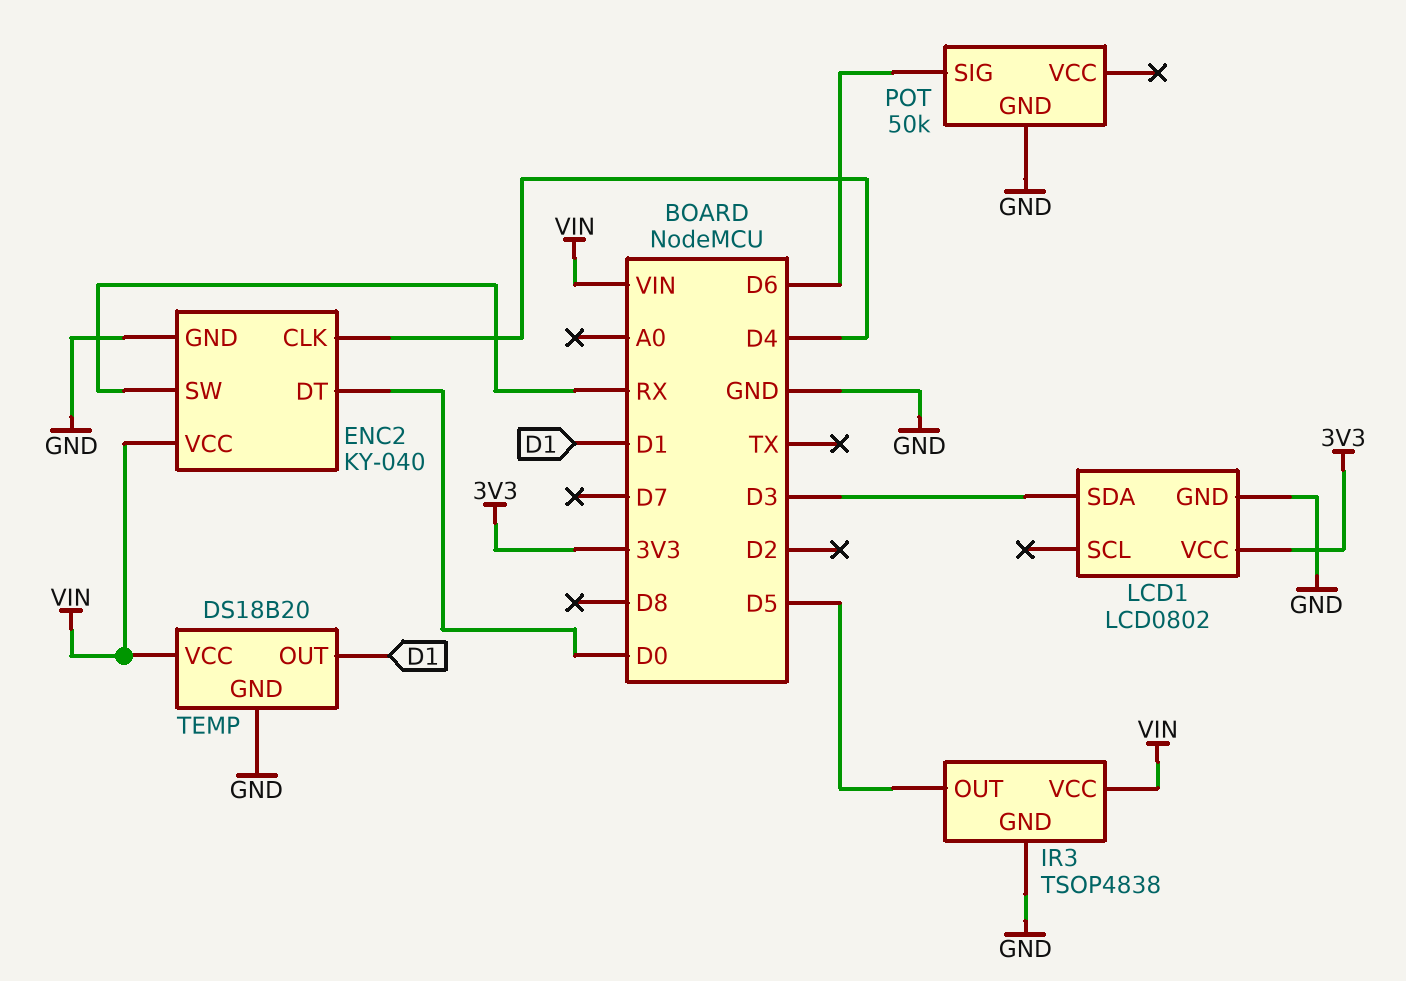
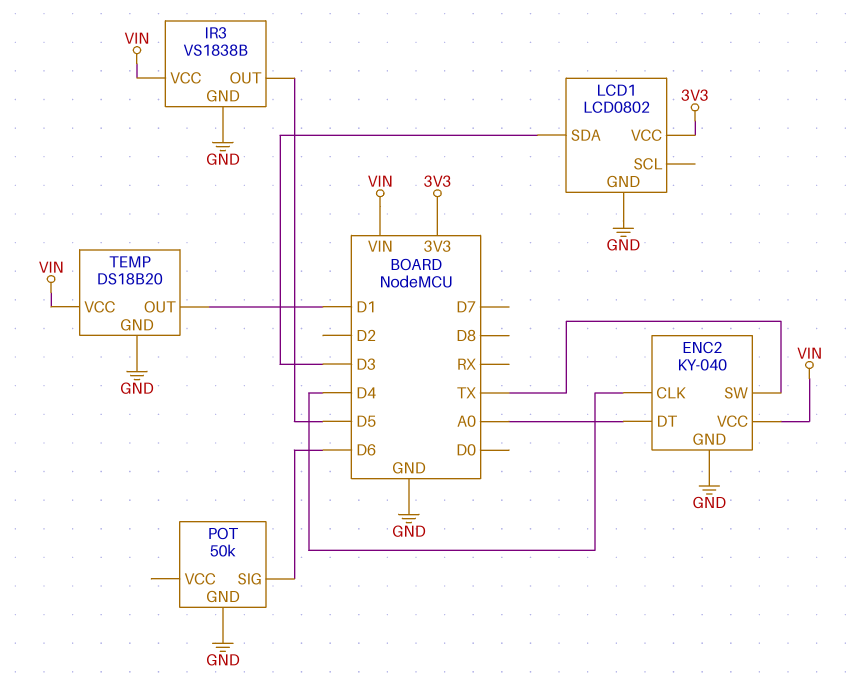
ENC2 pin DT: D0 -> A0
ENC2 pin SW: RX -> TX
IR3: TSOP4838 -> VS1838B

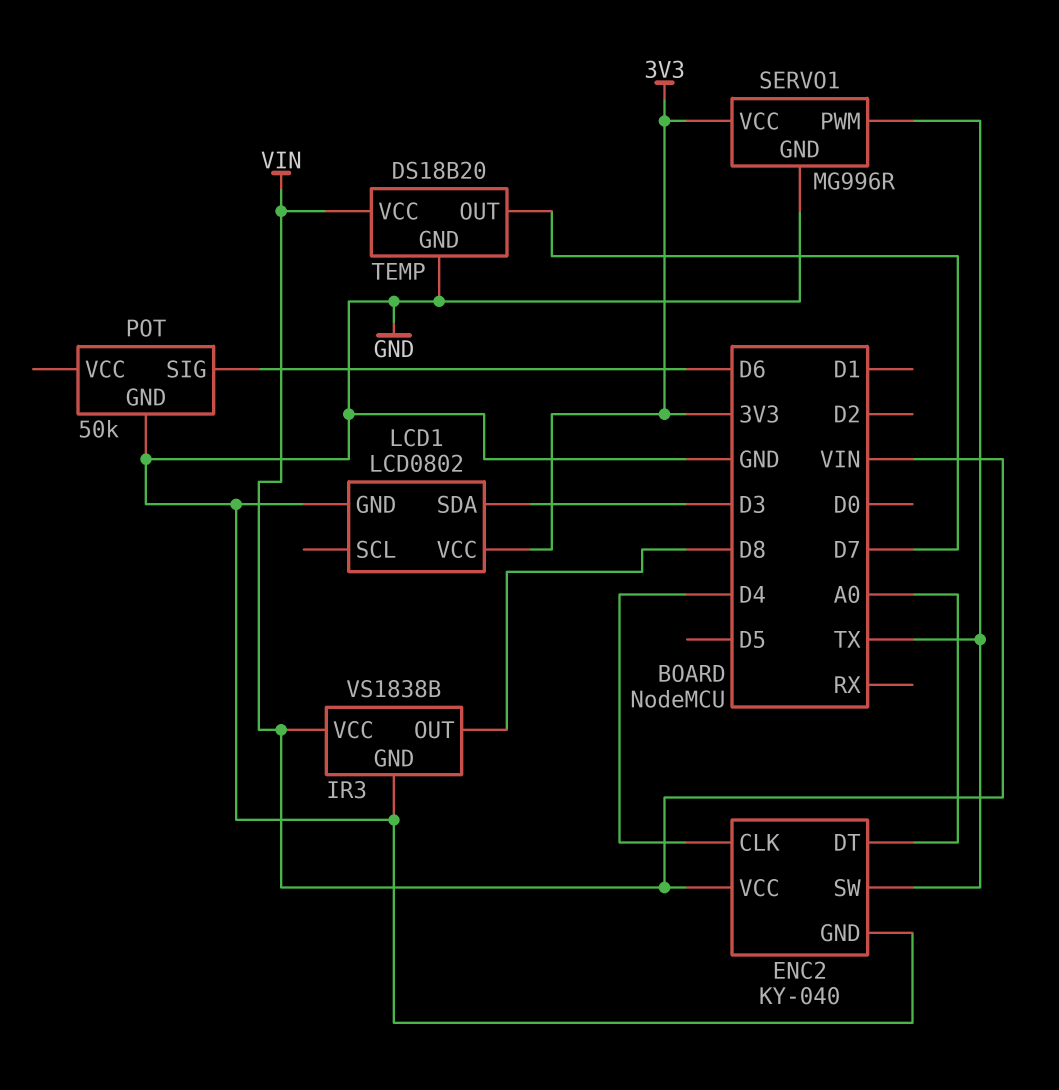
IR3 pin OUT: D5 -> D8
SERVO1: none -> MG996R
SERVO1 pin GND: none -> GND
SERVO1 pin PWM: none -> TX
SERVO1 pin VCC: none -> 3V3
TEMP pin OUT: D1 -> D7

